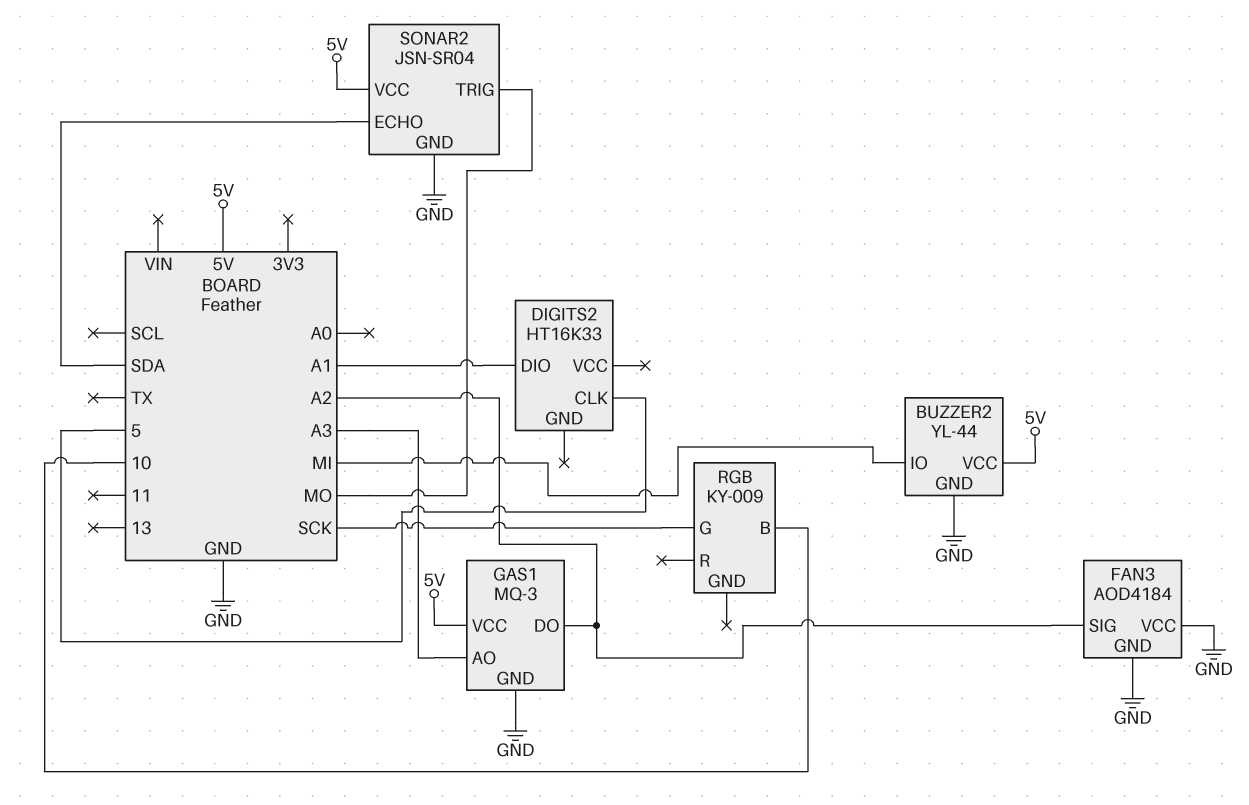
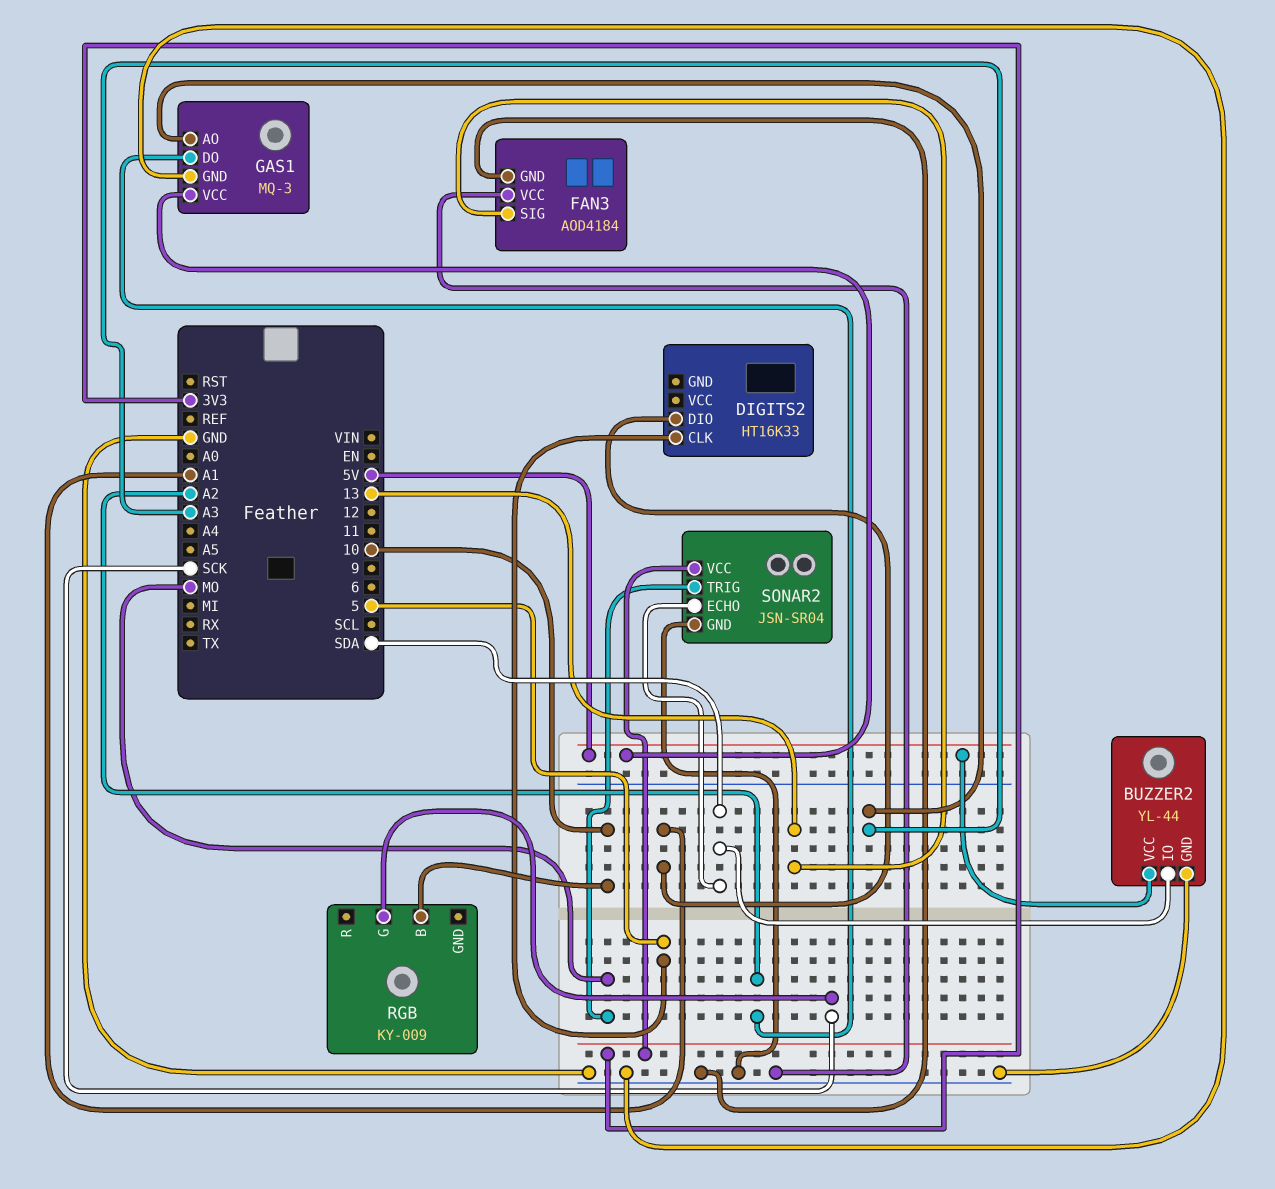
BUZZER2 pin IO: MI -> SDA
FAN3 pin SIG: A2 -> 13
SONAR2 pin VCC: 5V -> 3V3

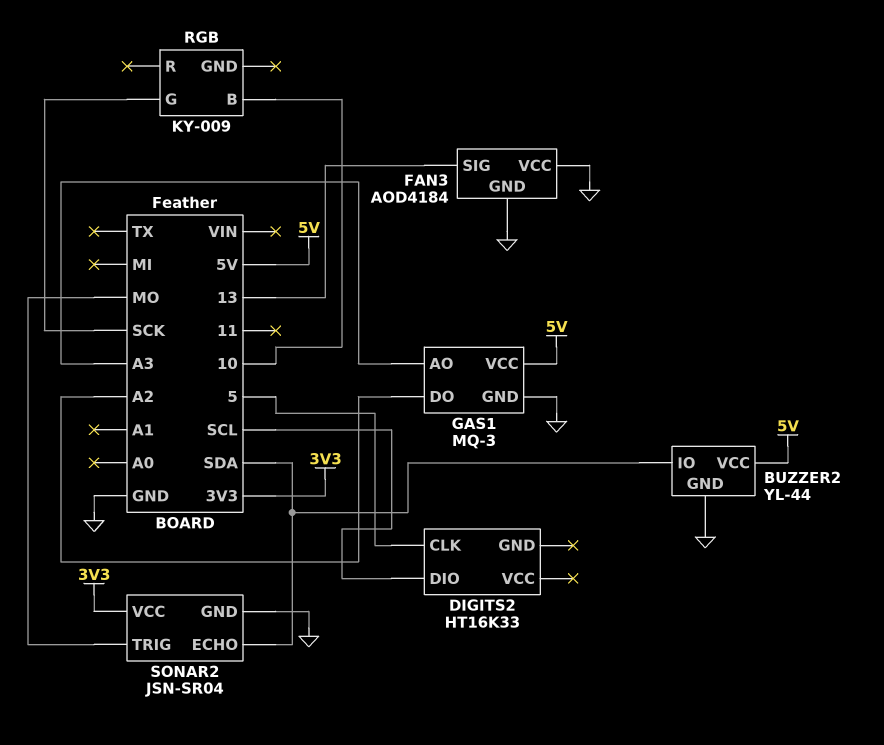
DIGITS2 pin DIO: A1 -> SCL

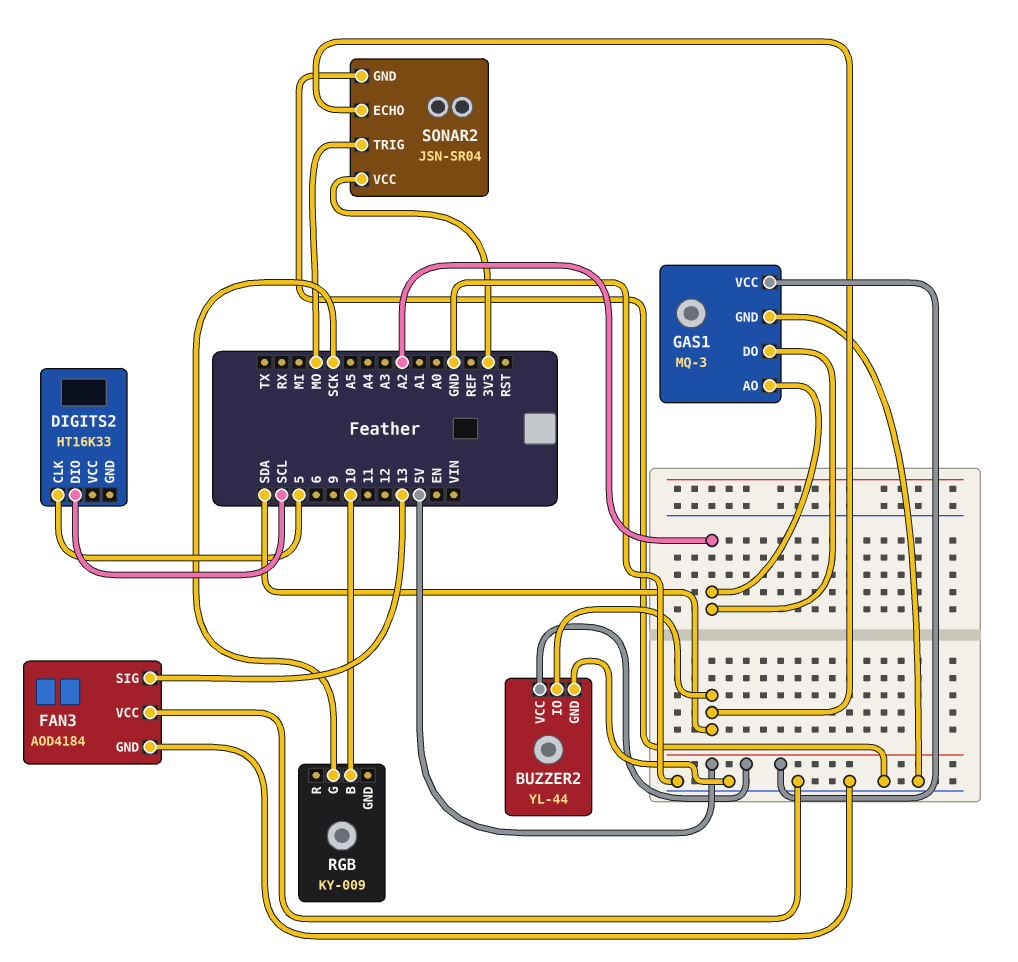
GAS1 pin AO: A3 -> A2

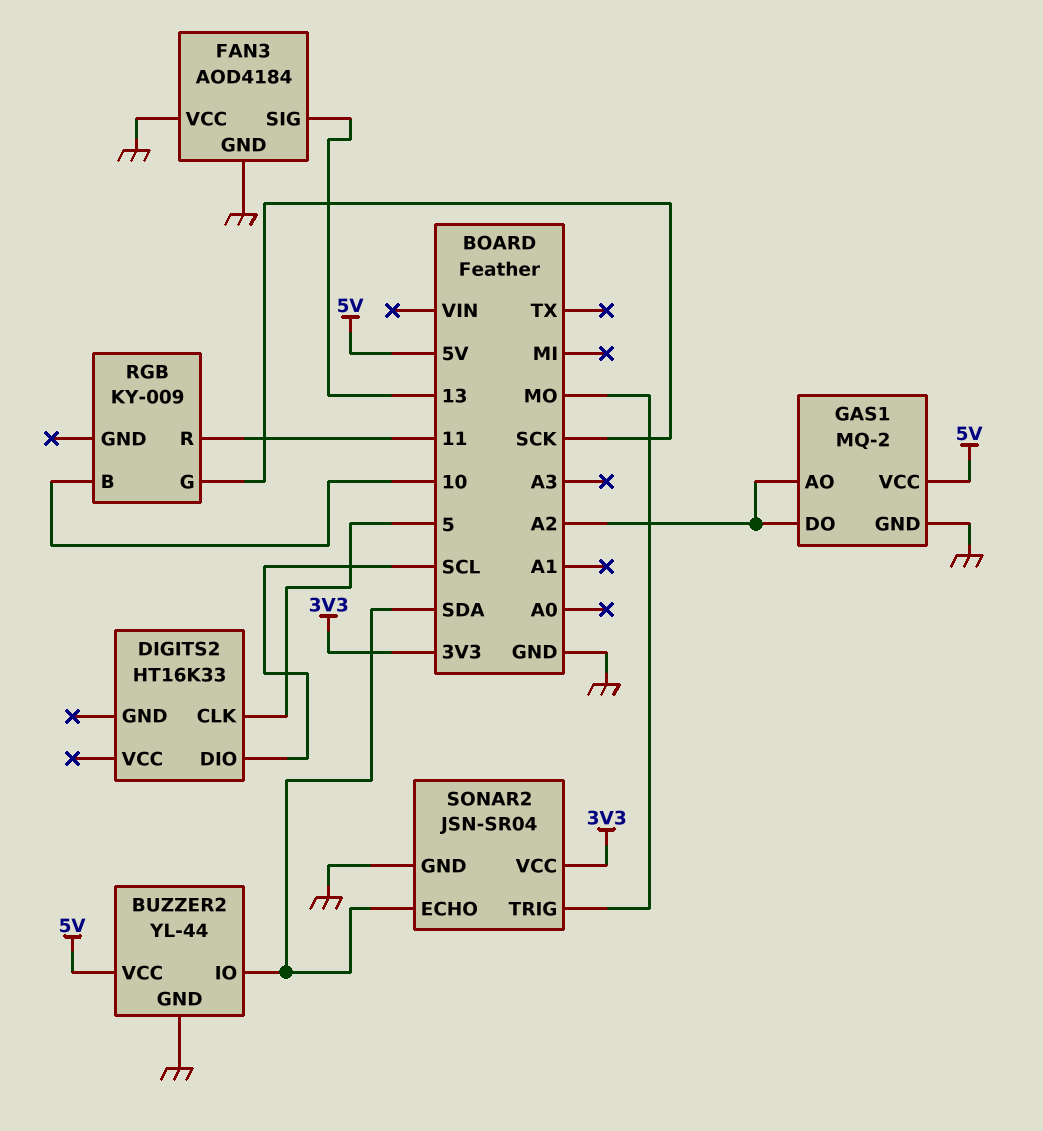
GAS1: MQ-3 -> MQ-2
RGB pin R: none -> 11

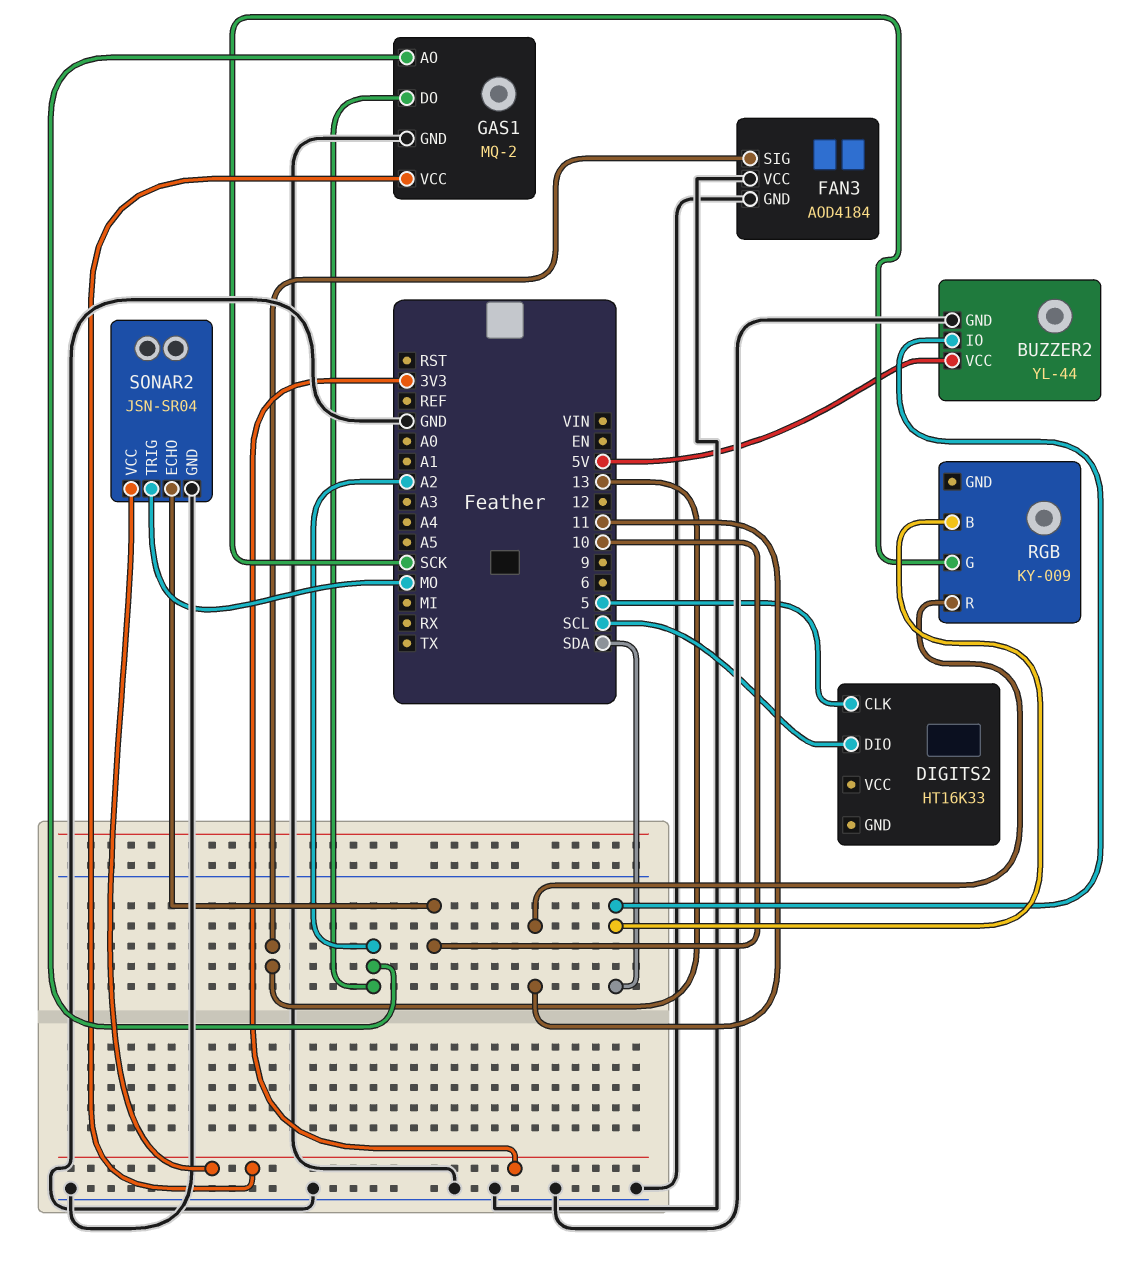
GAS1 pin VCC: 5V -> 3V3
RGB pin B: 10 -> SDA
SONAR2 pin ECHO: SDA -> 10

